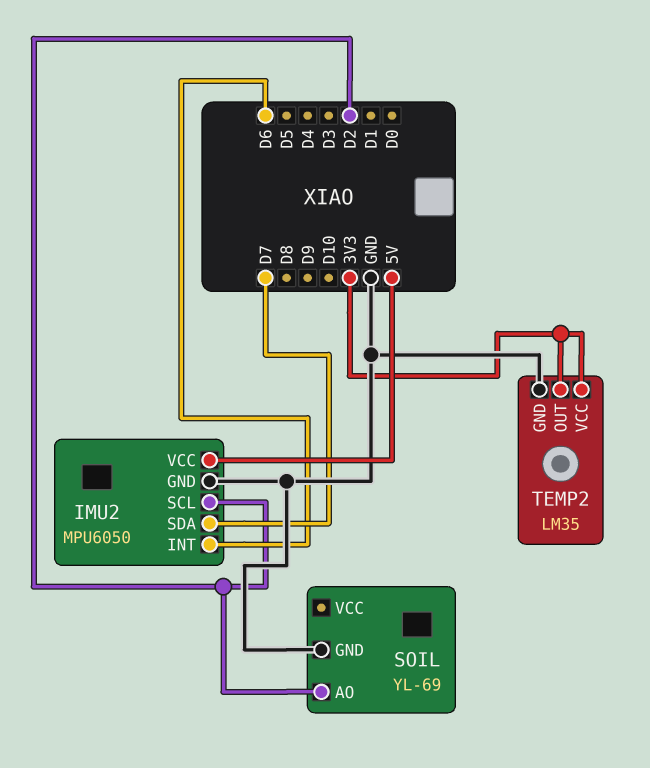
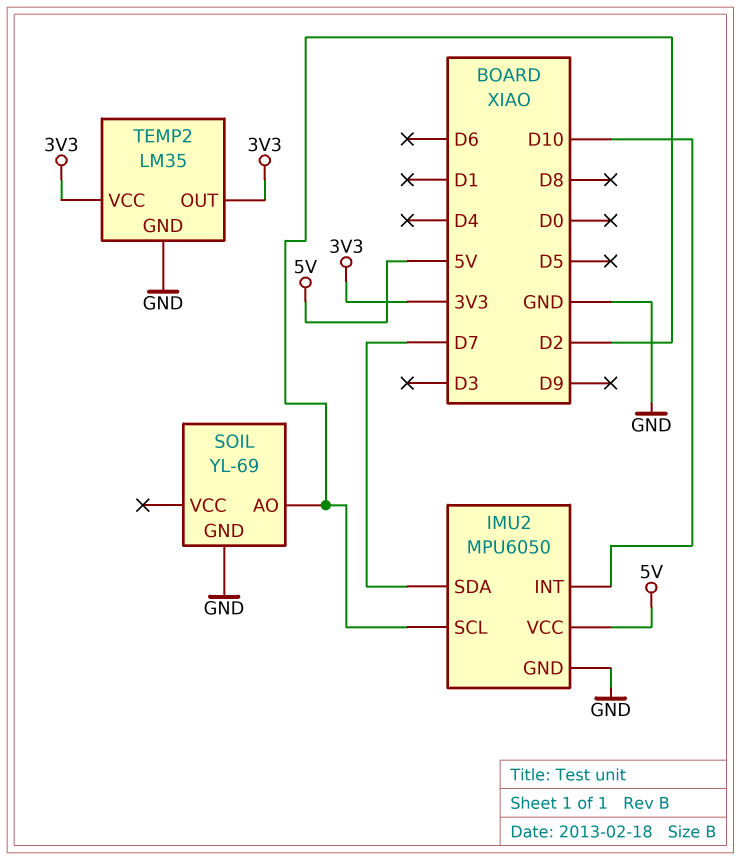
IMU2 pin INT: D6 -> D10

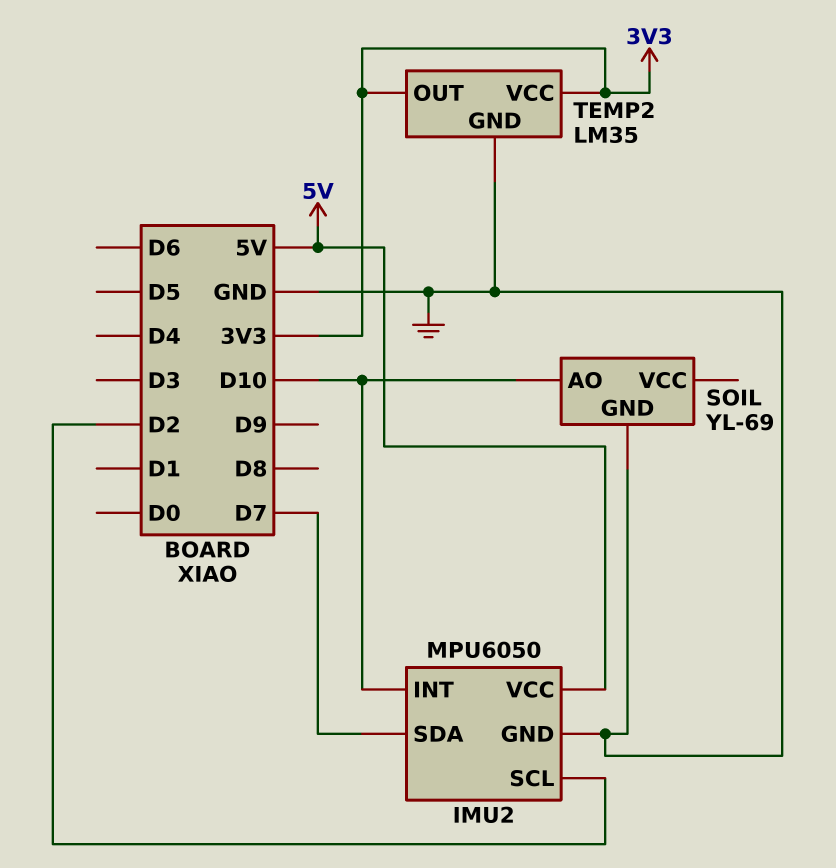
SOIL pin AO: D2 -> D10

